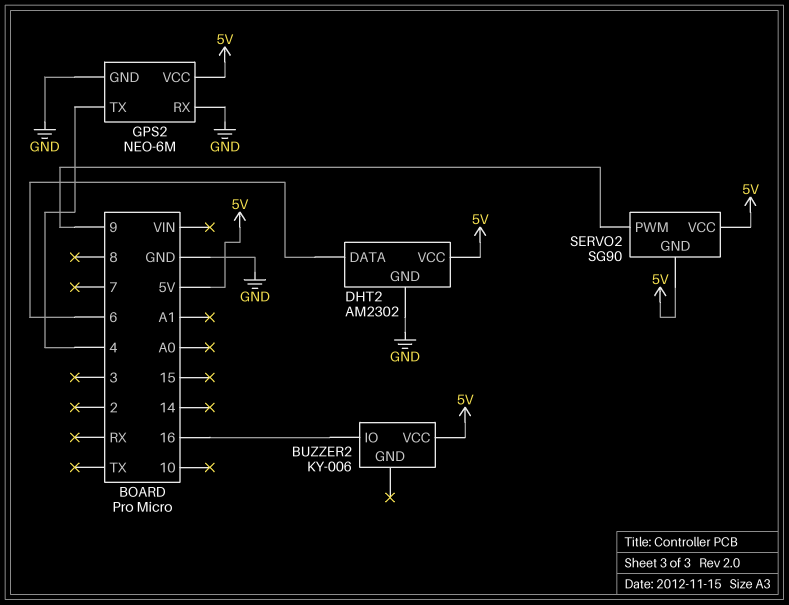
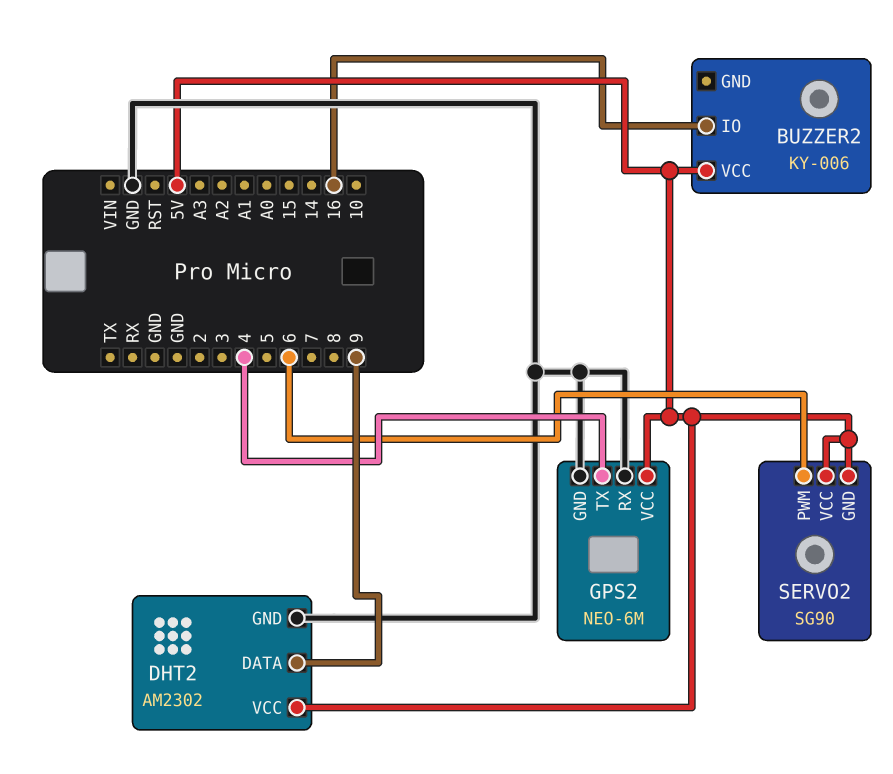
DHT2 pin DATA: 6 -> 9
SERVO2 pin PWM: 9 -> 6

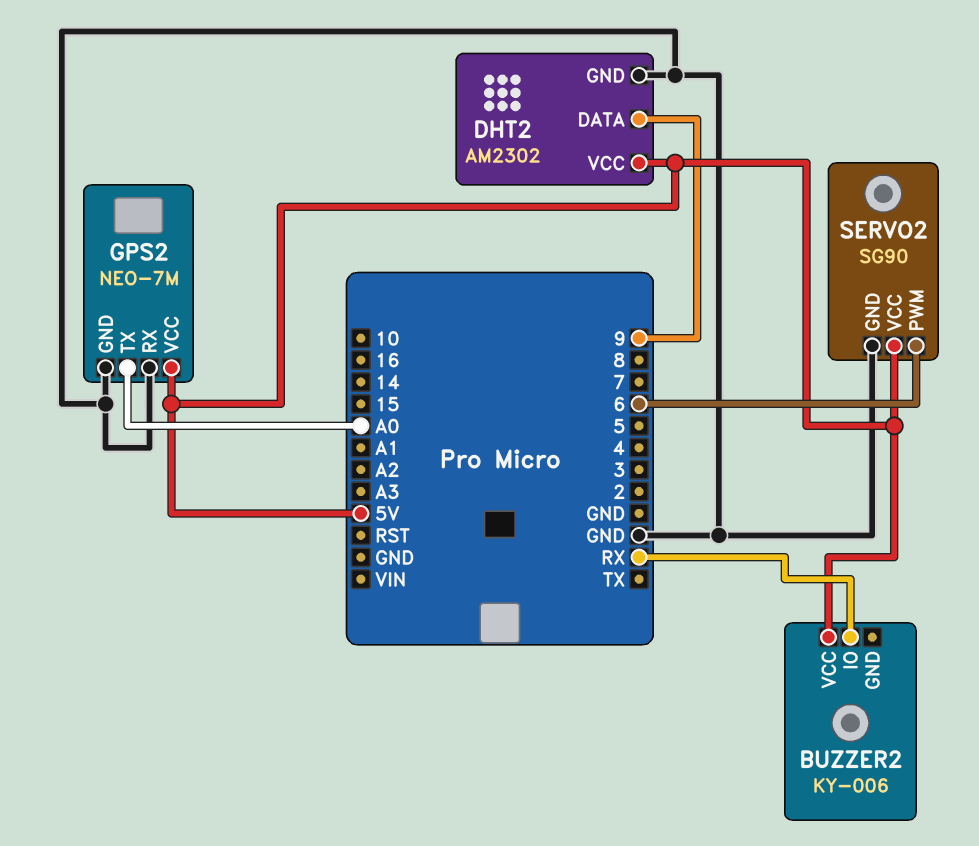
BUZZER2 pin IO: 16 -> RX
GPS2: NEO-6M -> NEO-7M
GPS2 pin TX: 4 -> A0
SERVO2 pin GND: 5V -> GND

